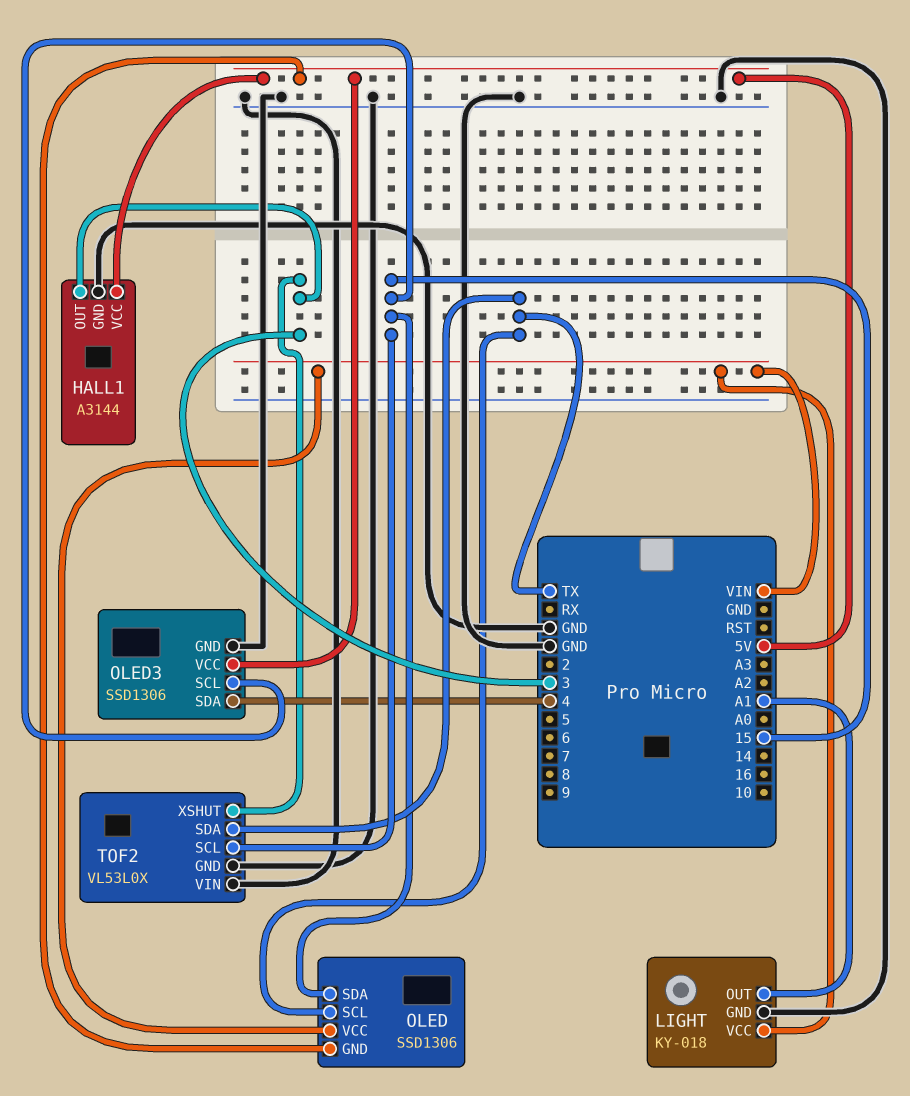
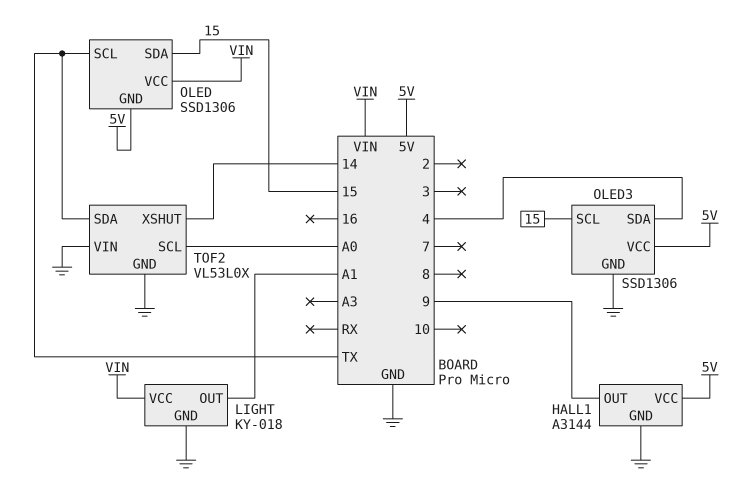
HALL1 pin OUT: 3 -> 9
TOF2 pin SCL: 15 -> A0
TOF2 pin XSHUT: 3 -> 14

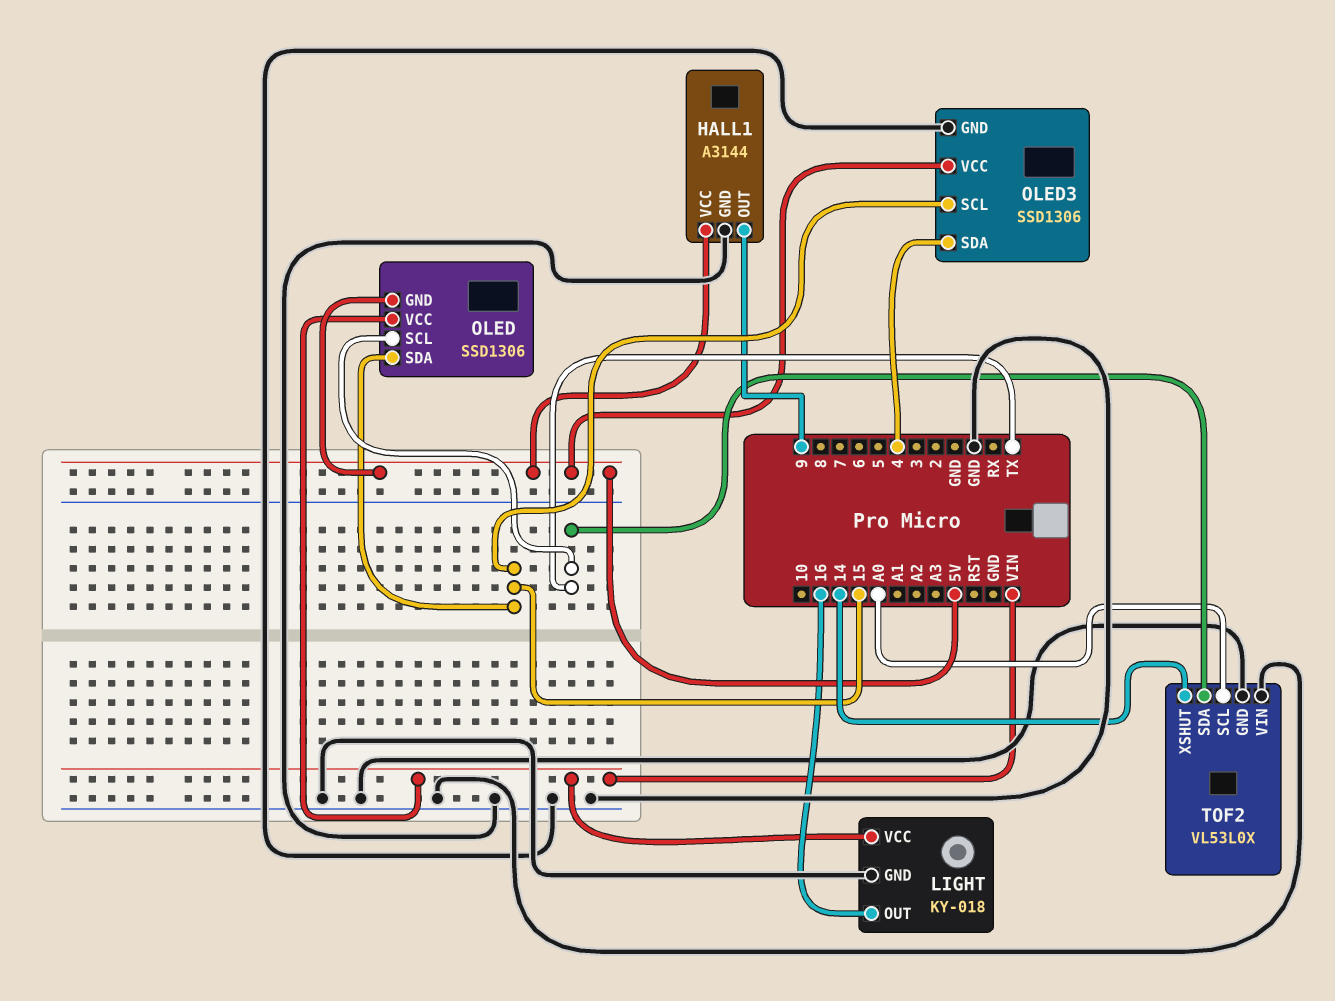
LIGHT pin OUT: A1 -> 16

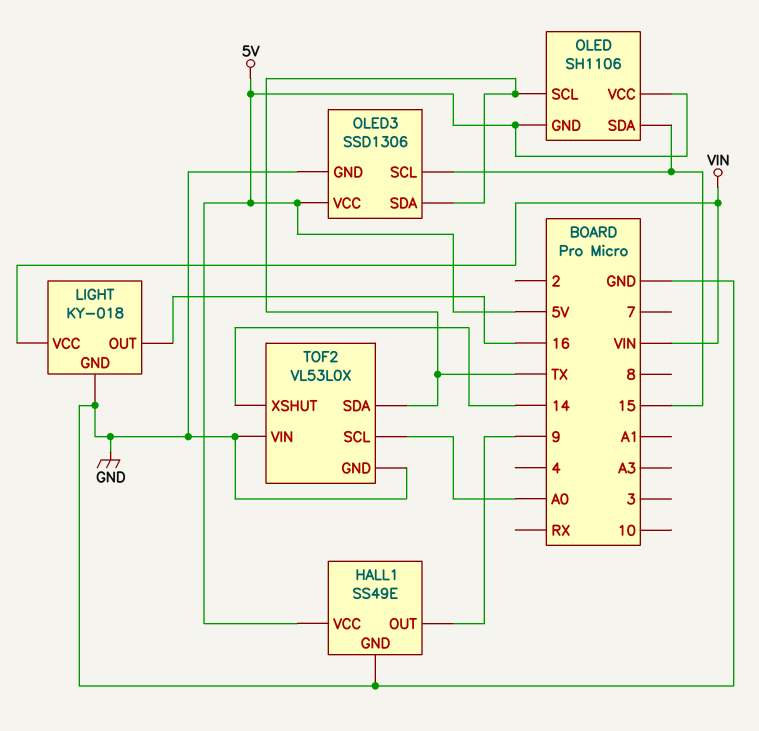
HALL1: A3144 -> SS49E
OLED: SSD1306 -> SH1106
OLED pin VCC: VIN -> 5V
OLED3 pin SDA: 4 -> TX

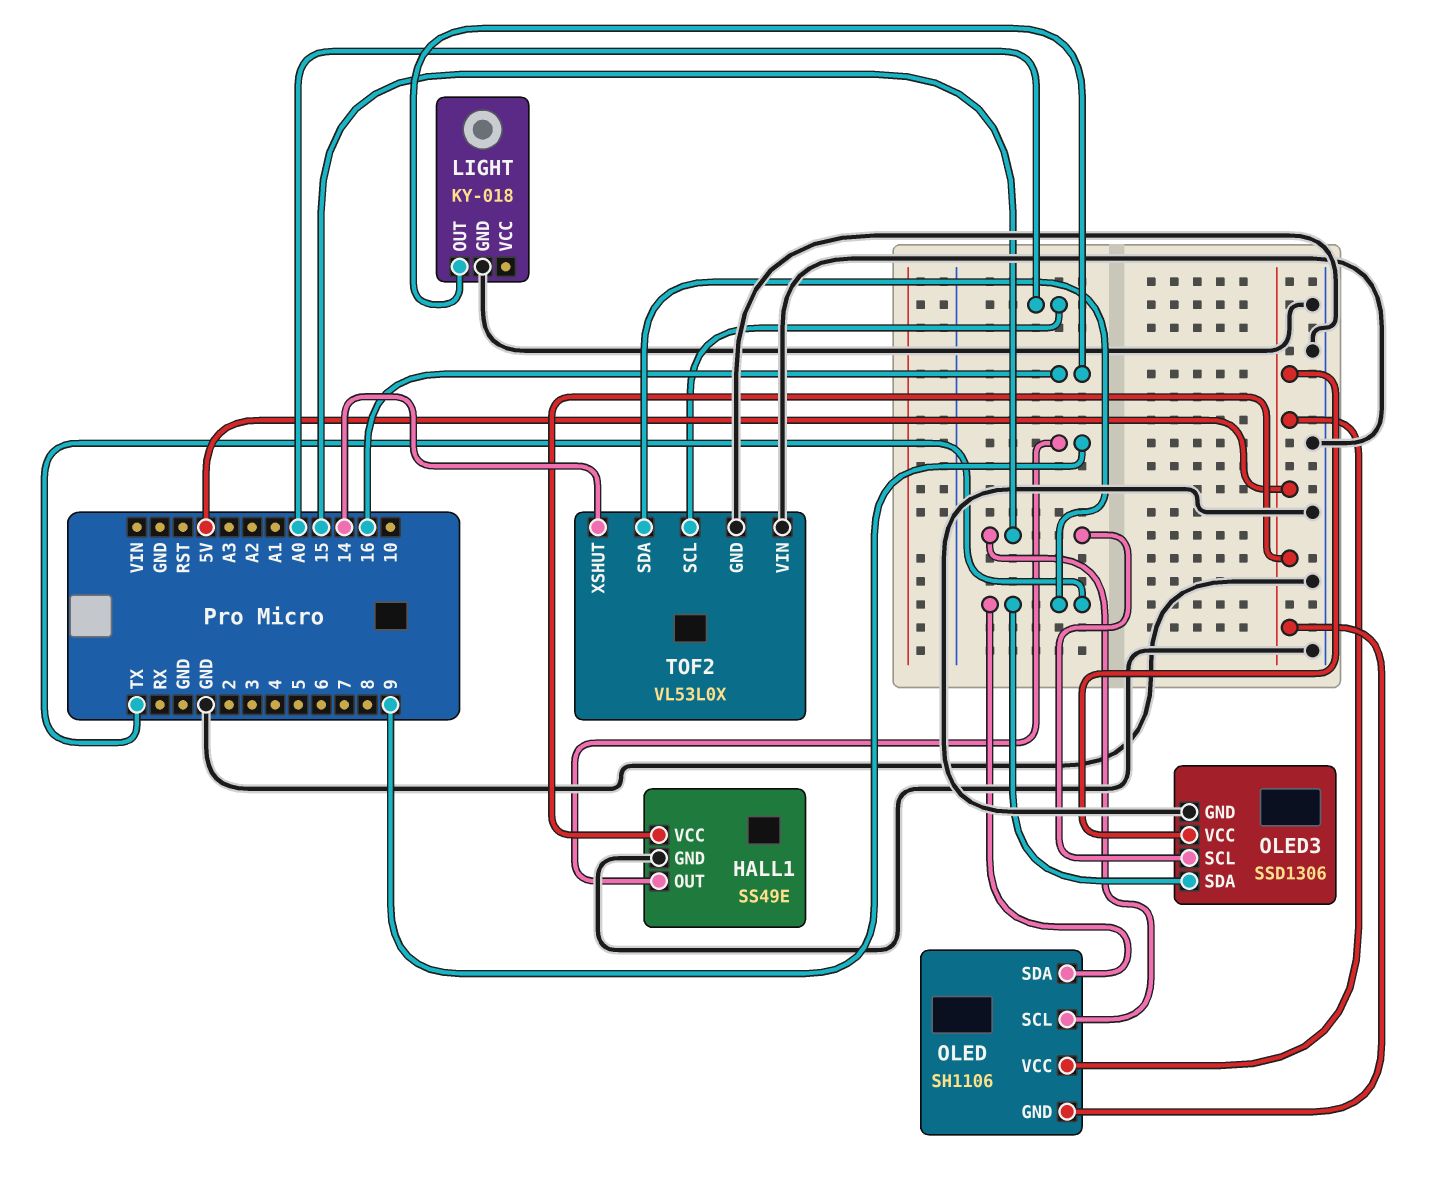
LIGHT pin VCC: VIN -> none
OLED pin SCL: TX -> 15
OLED pin SDA: 15 -> TX

